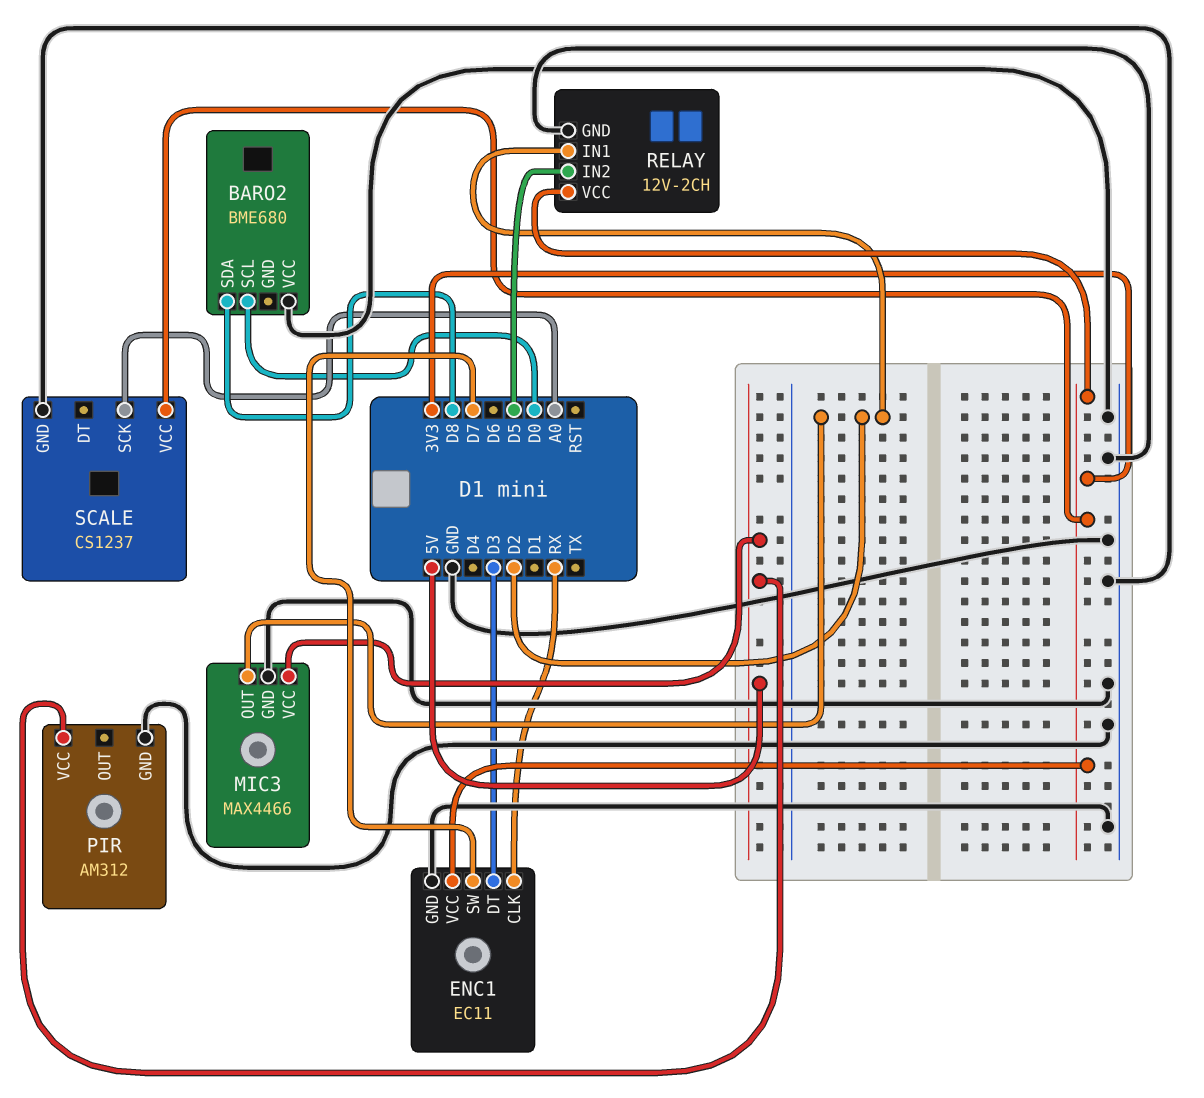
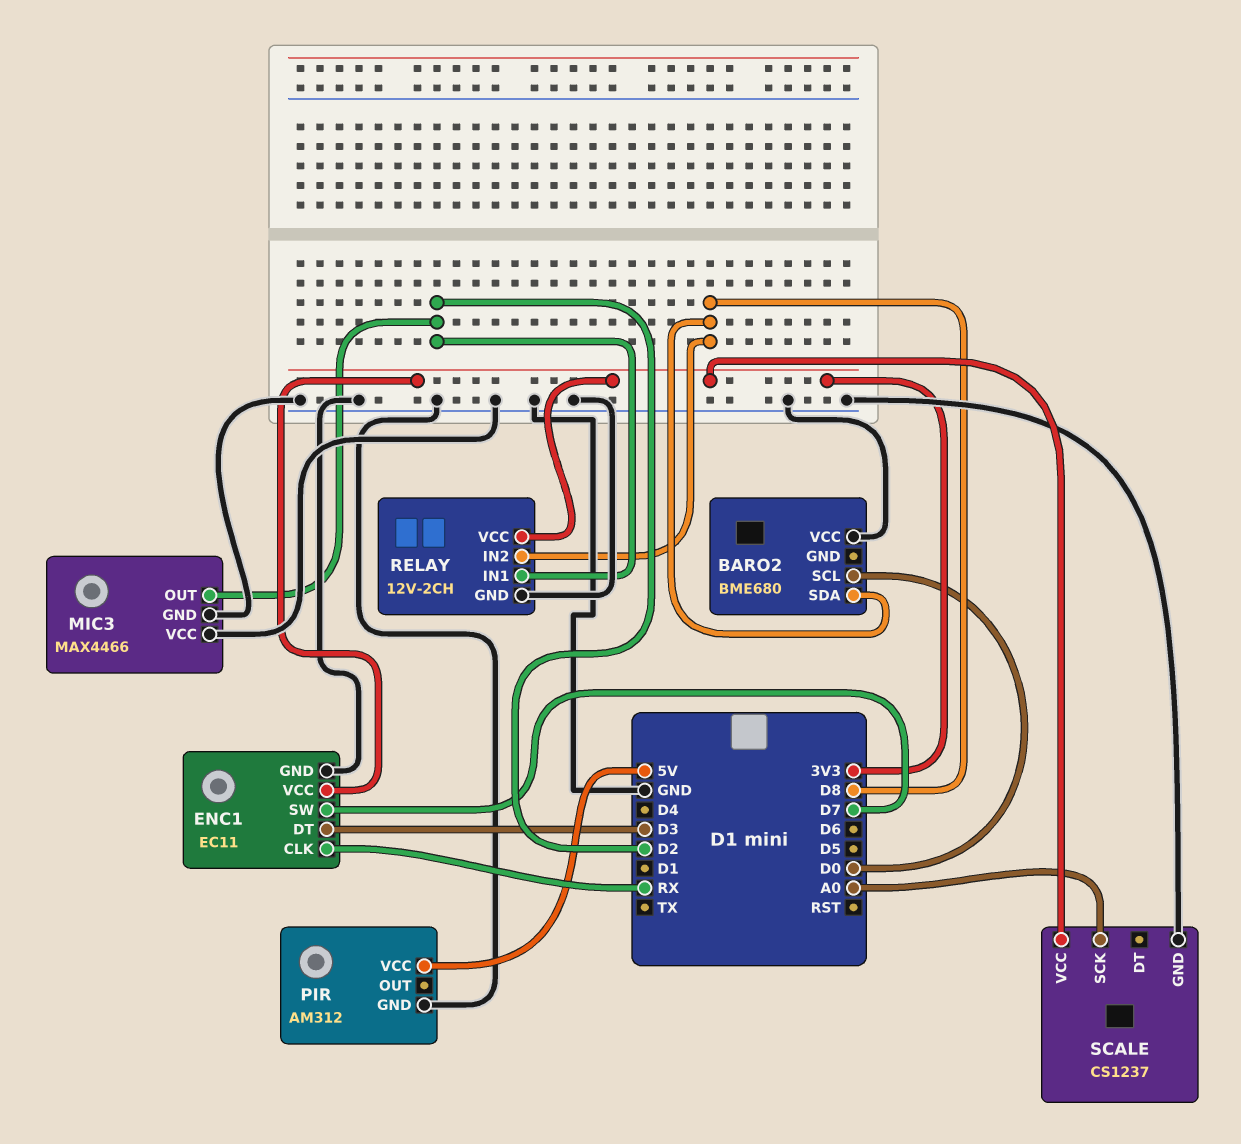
MIC3 pin VCC: 5V -> GND
RELAY pin IN2: D5 -> D8

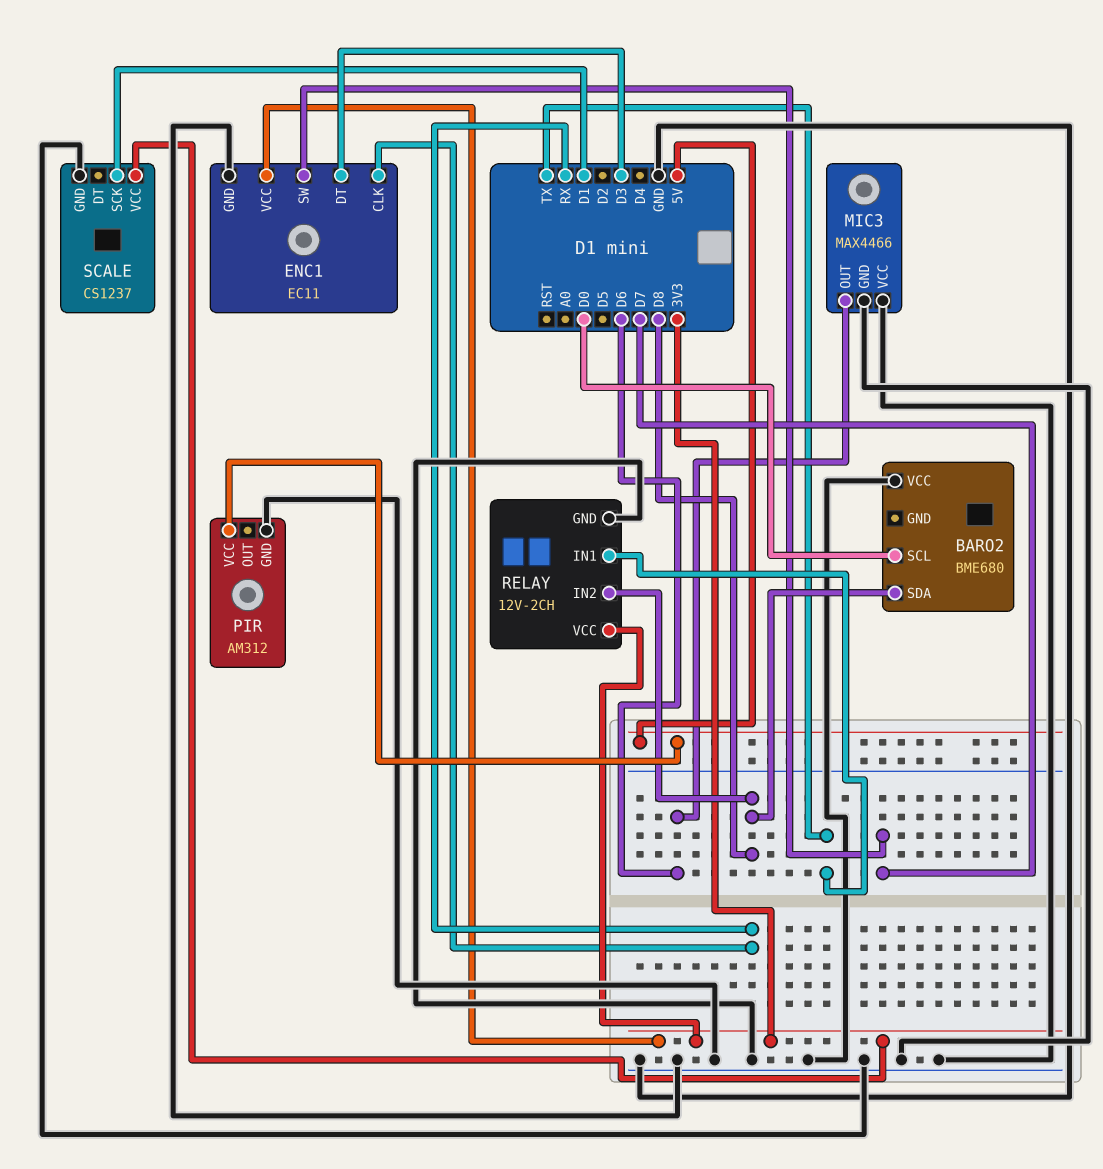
MIC3 pin OUT: D2 -> D6
RELAY pin IN1: D2 -> TX
SCALE pin SCK: A0 -> D1

